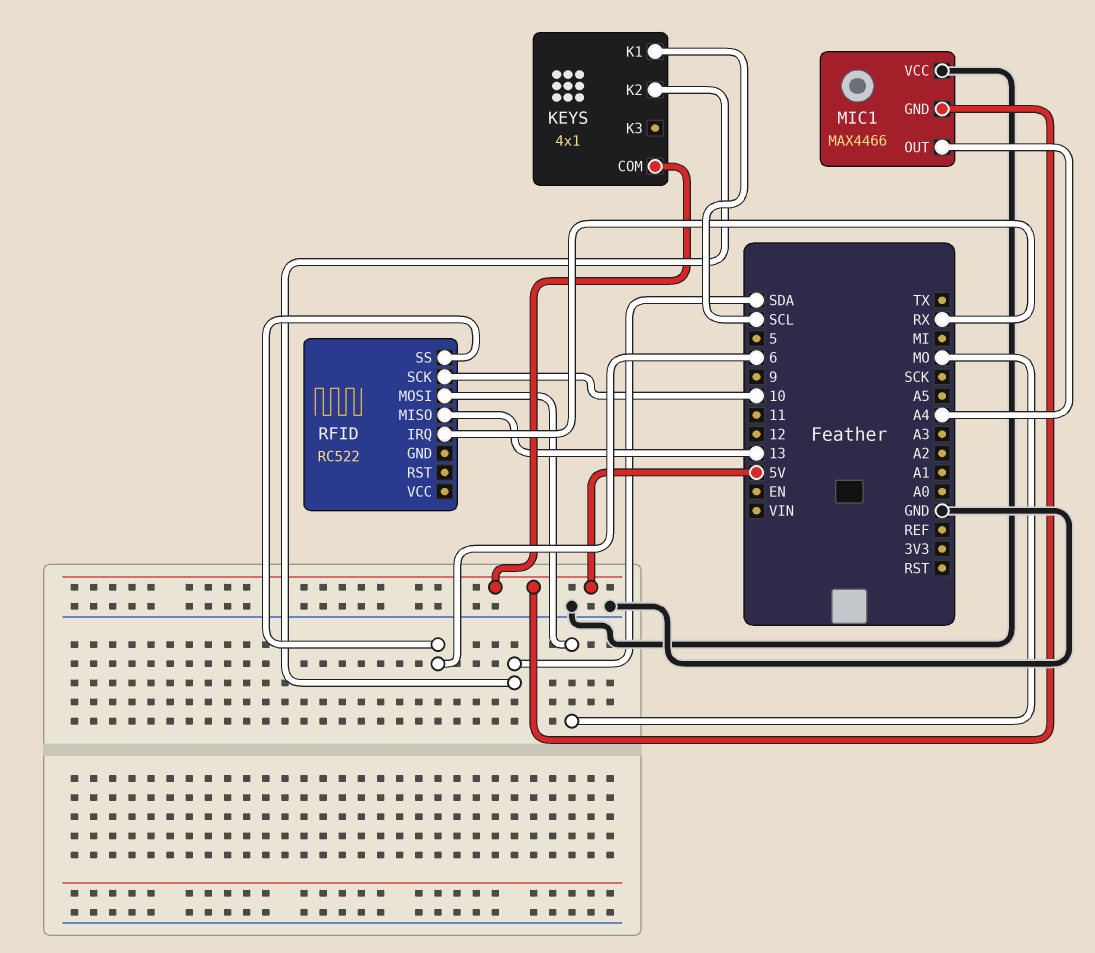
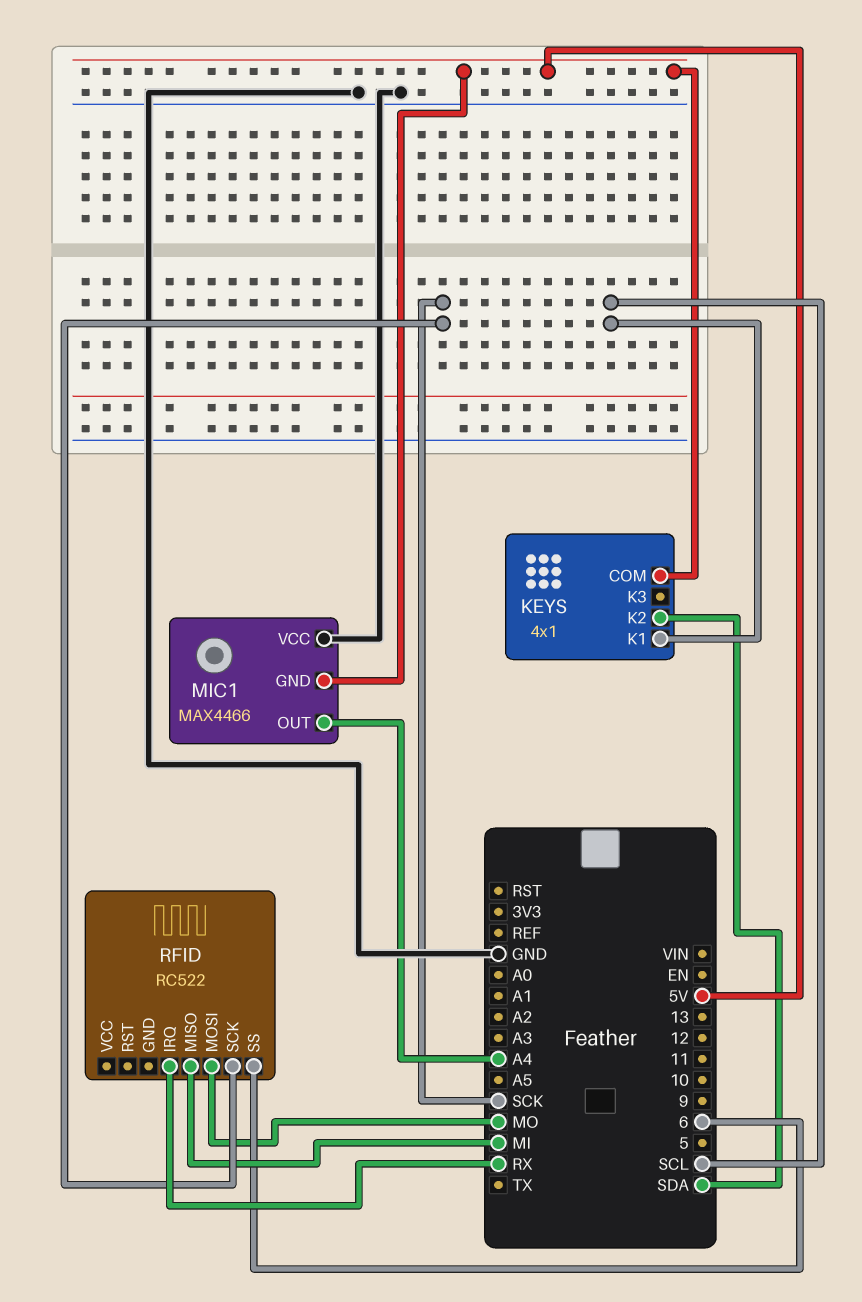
RFID pin MISO: 13 -> MI
RFID pin SCK: 10 -> SCK

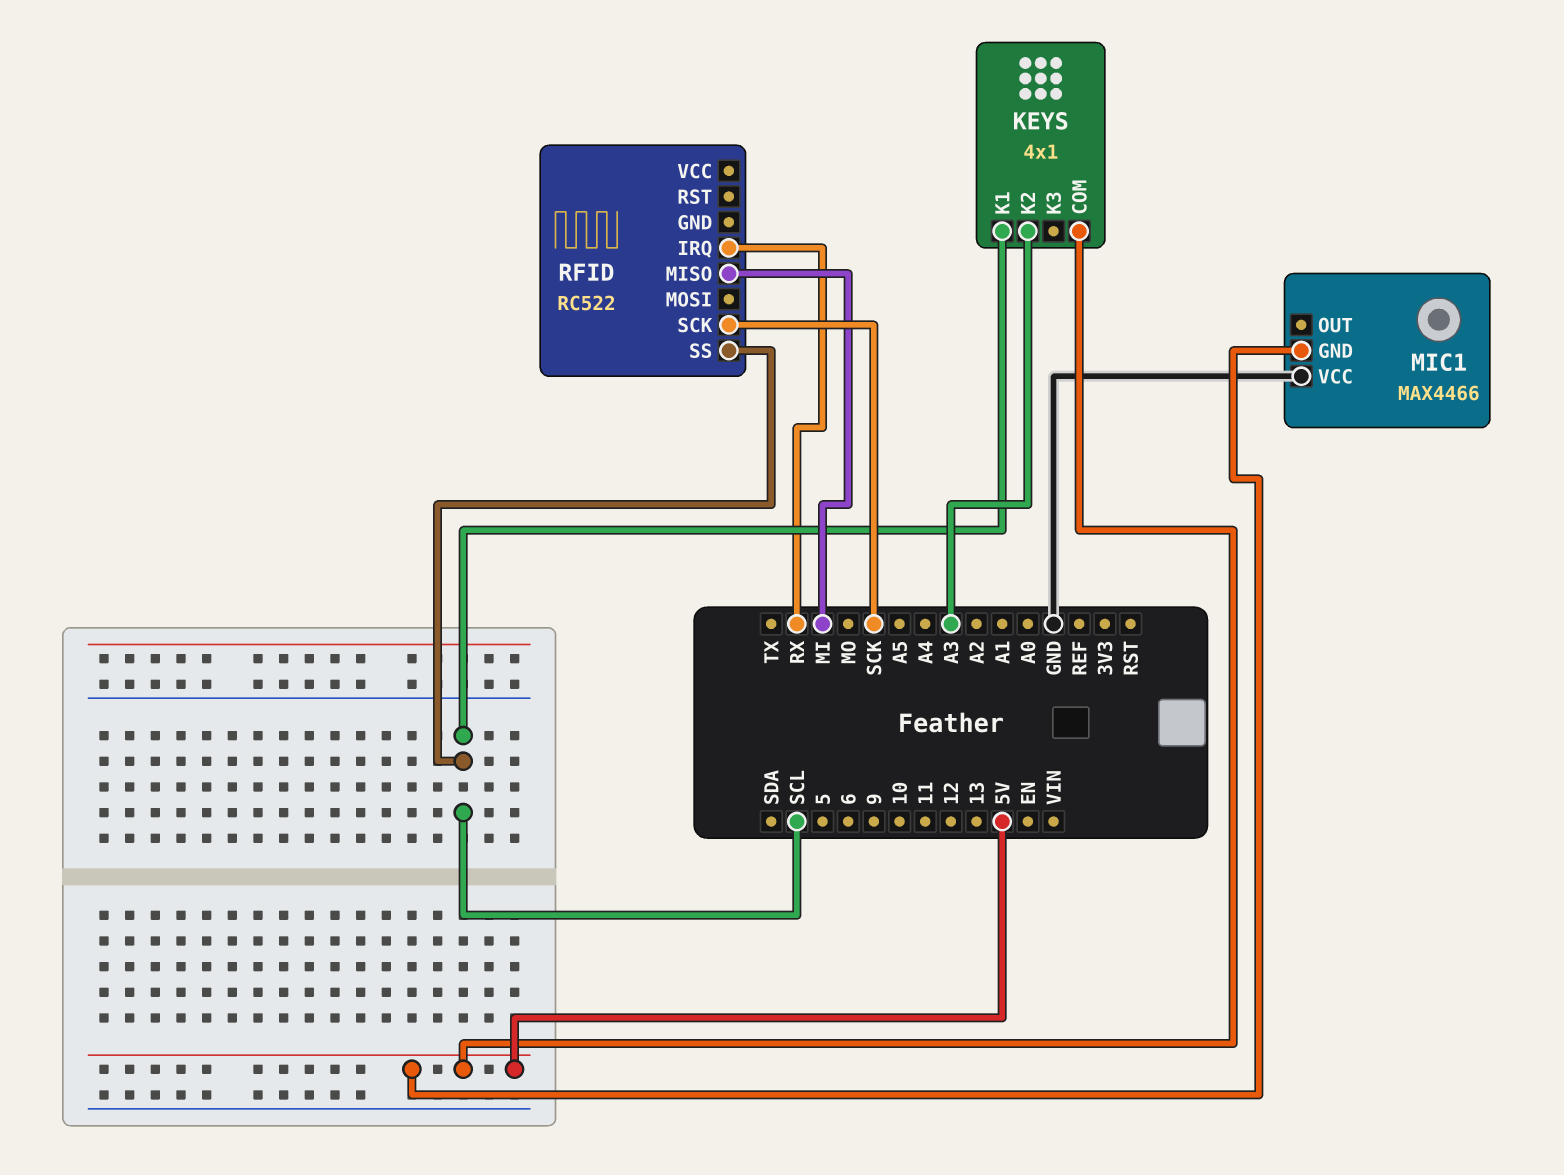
KEYS pin K2: SDA -> A3
MIC1 pin OUT: A4 -> none
RFID pin MOSI: MO -> none
RFID pin SS: 6 -> SCL

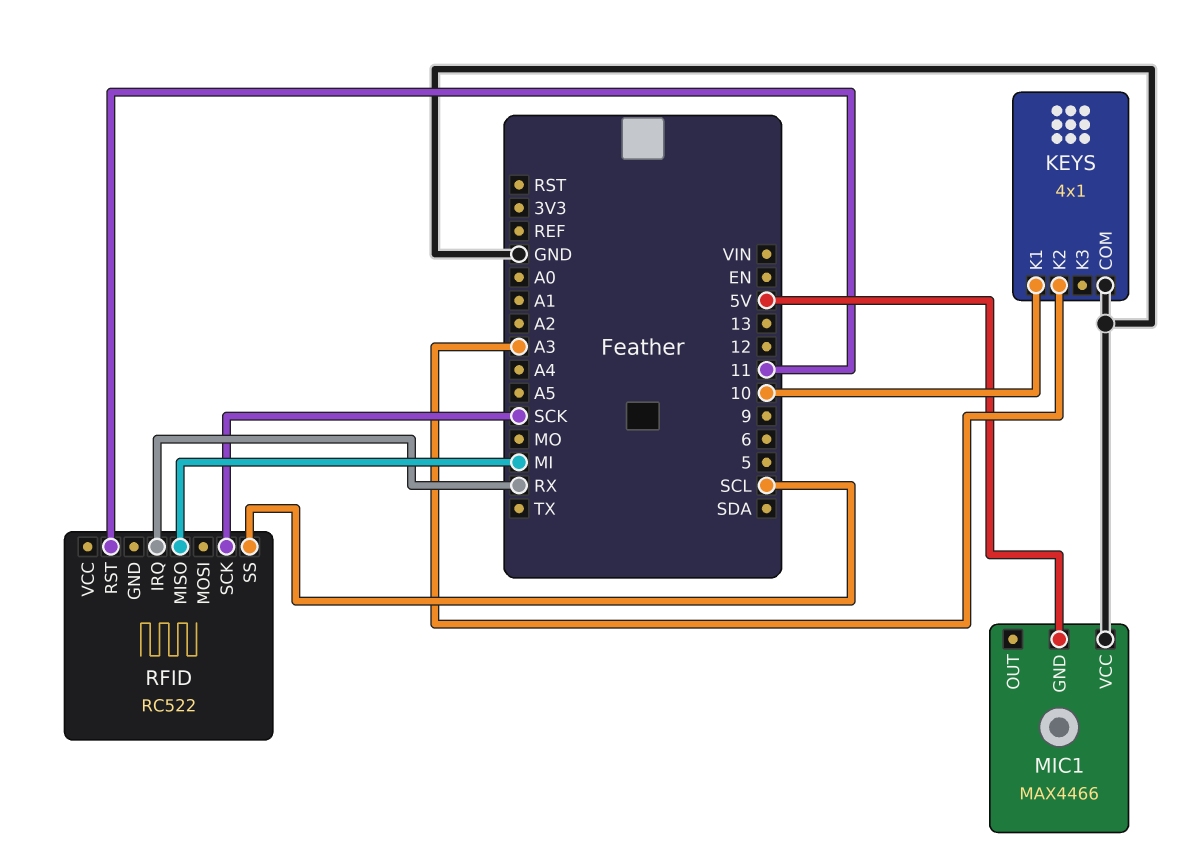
KEYS pin COM: 5V -> GND
KEYS pin K1: SCL -> 10
RFID pin RST: none -> 11

